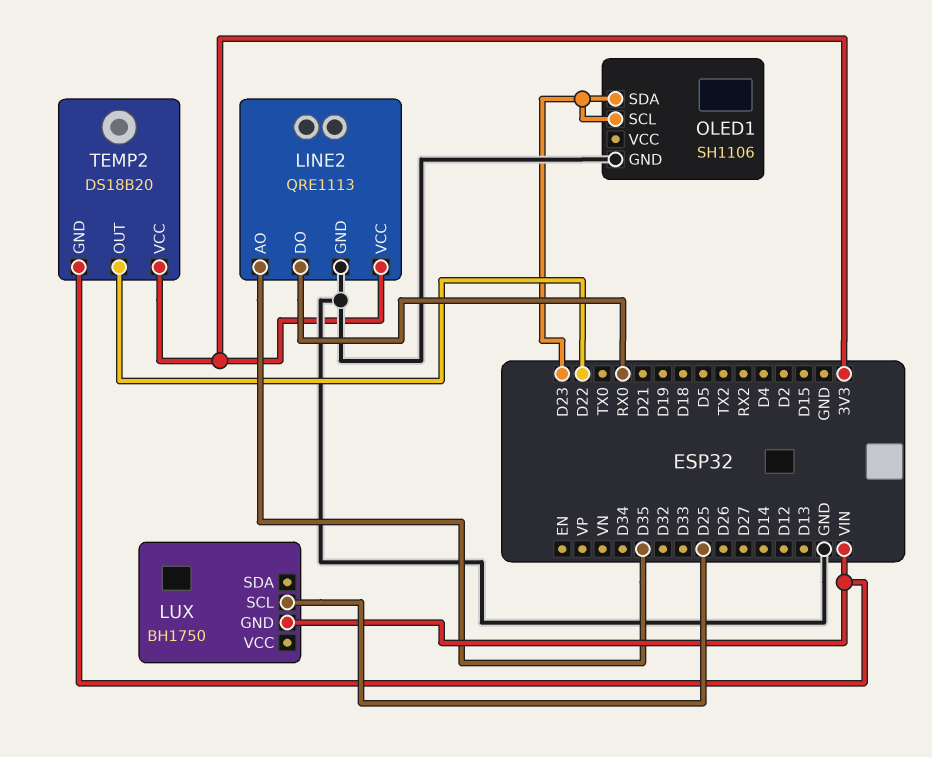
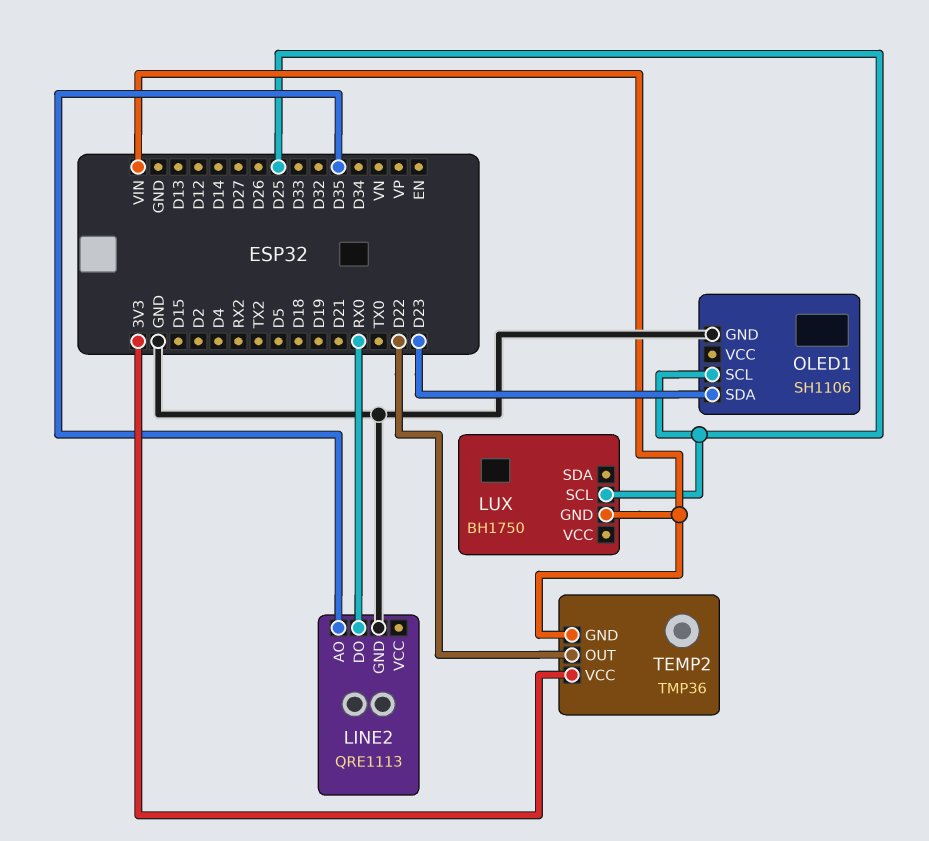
LINE2 pin VCC: 3V3 -> none
OLED1 pin SCL: D23 -> D25
TEMP2: DS18B20 -> TMP36

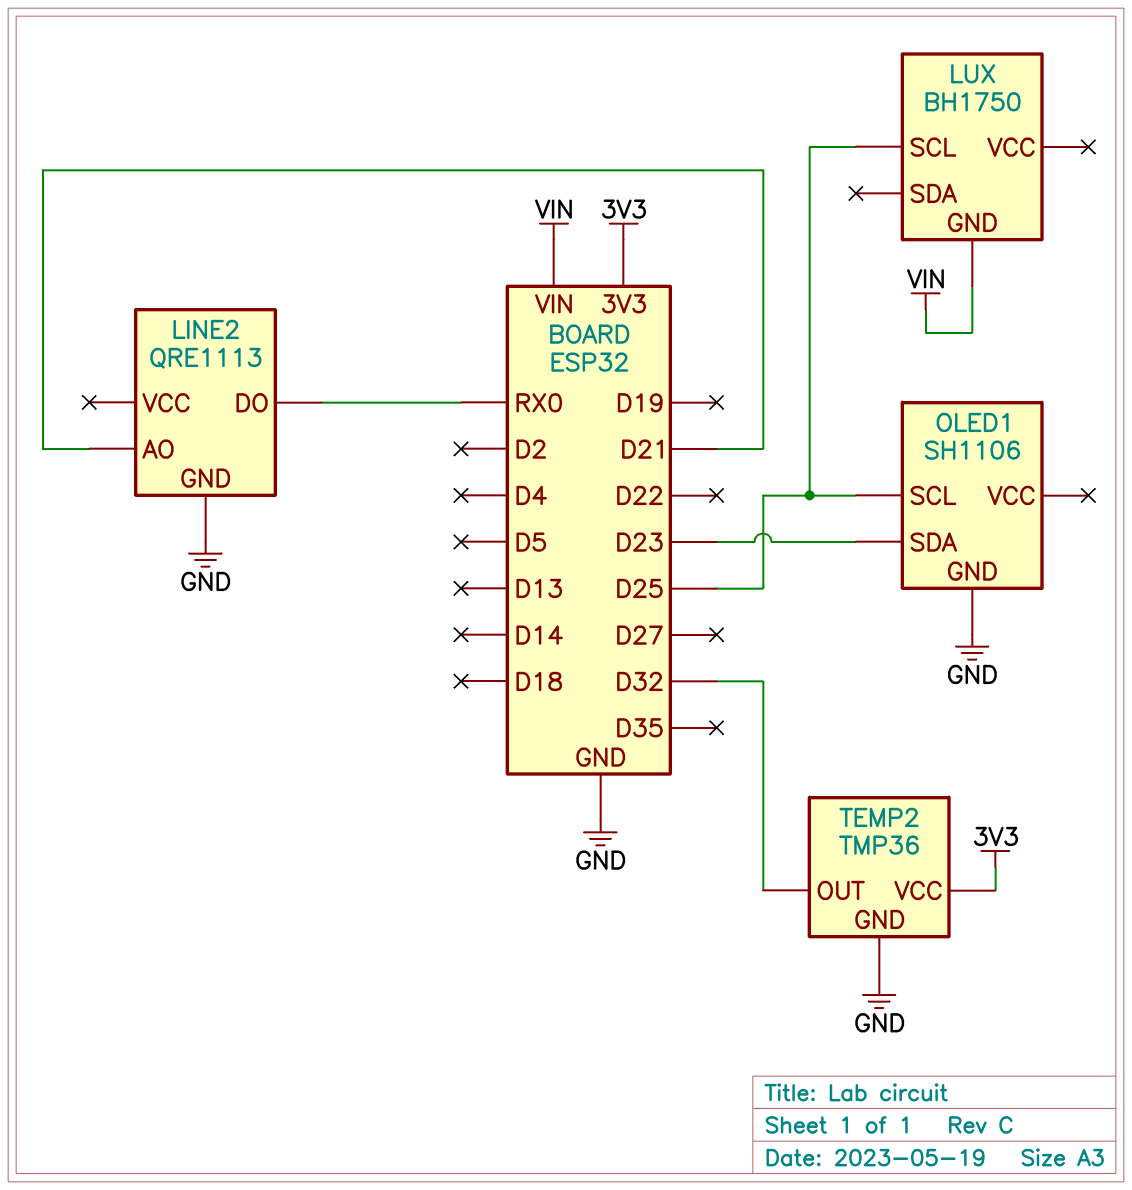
LINE2 pin AO: D35 -> D21
TEMP2 pin GND: VIN -> GND
TEMP2 pin OUT: D22 -> D32

